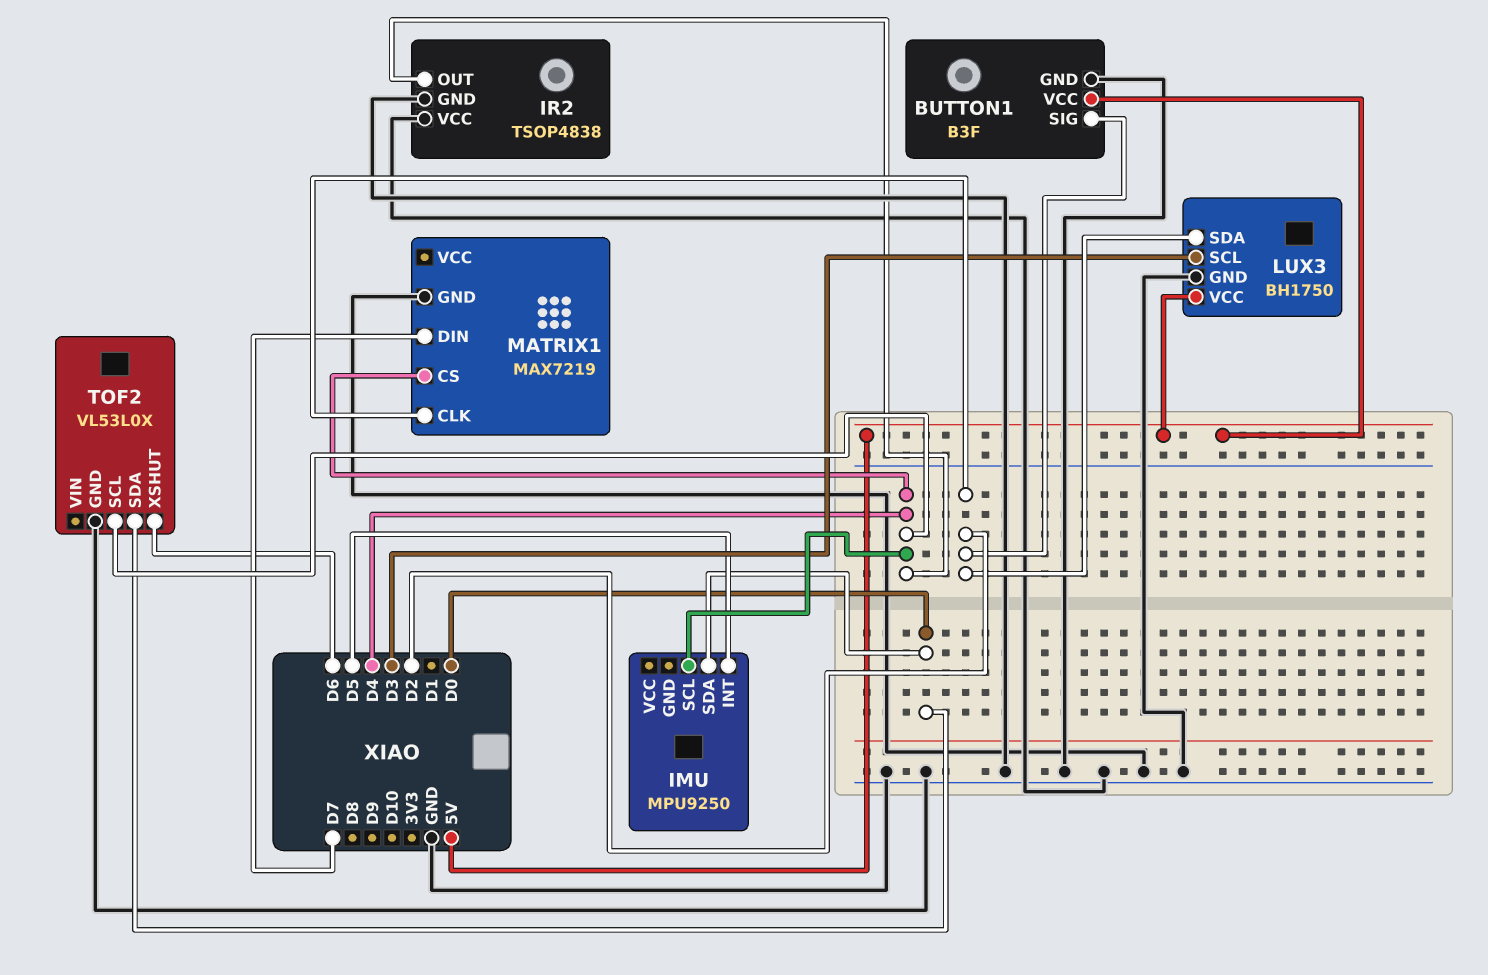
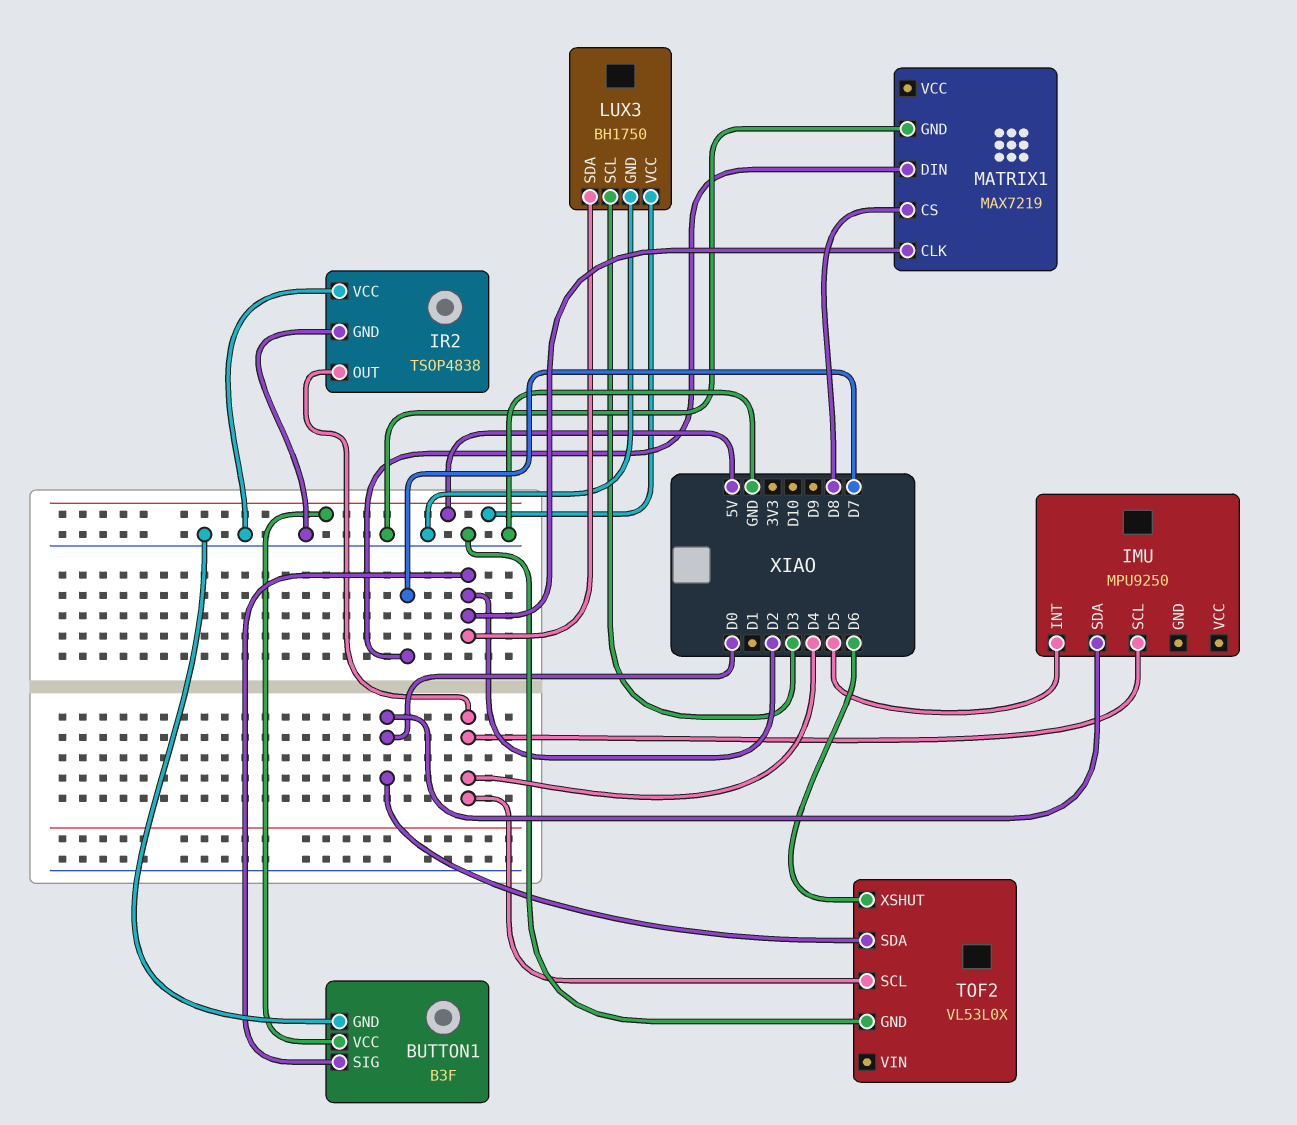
MATRIX1 pin CS: D4 -> D8

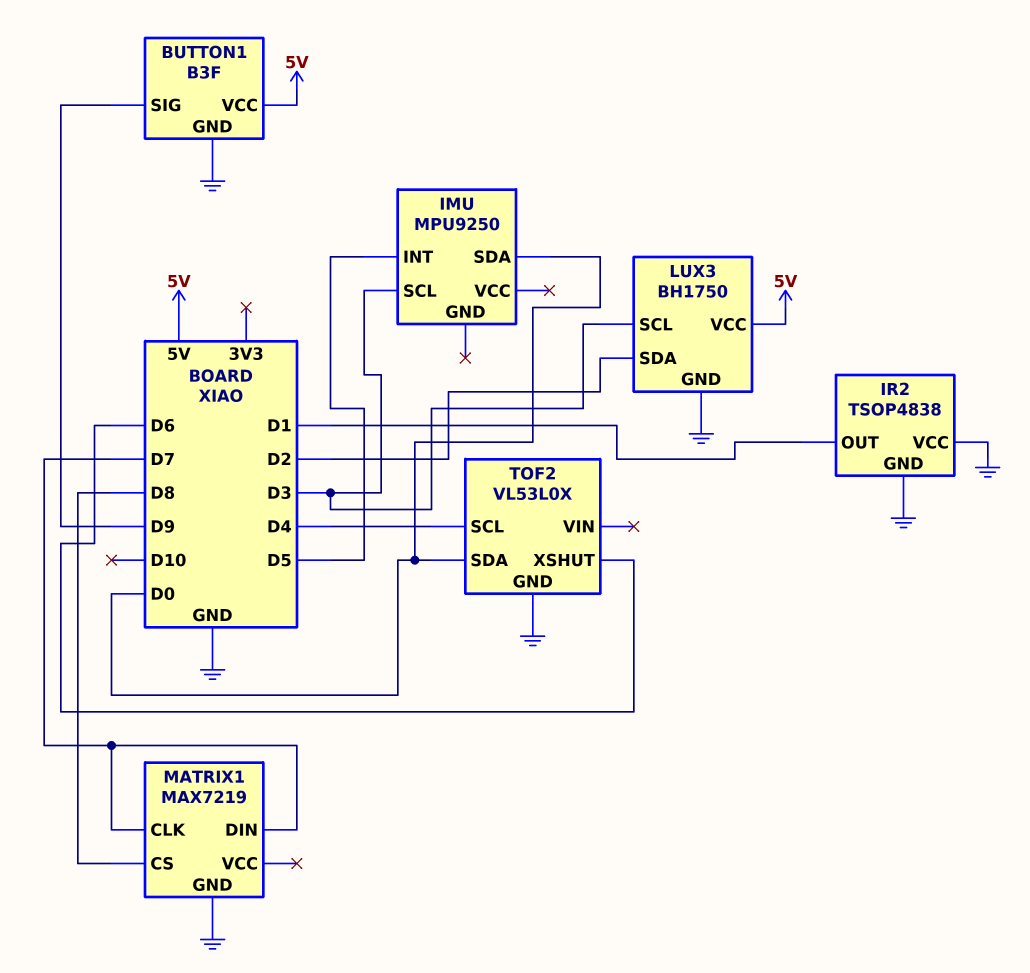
BUTTON1 pin SIG: D2 -> D9
IMU pin SCL: D4 -> D3
IR2 pin OUT: D4 -> D1
MATRIX1 pin CLK: D2 -> D7

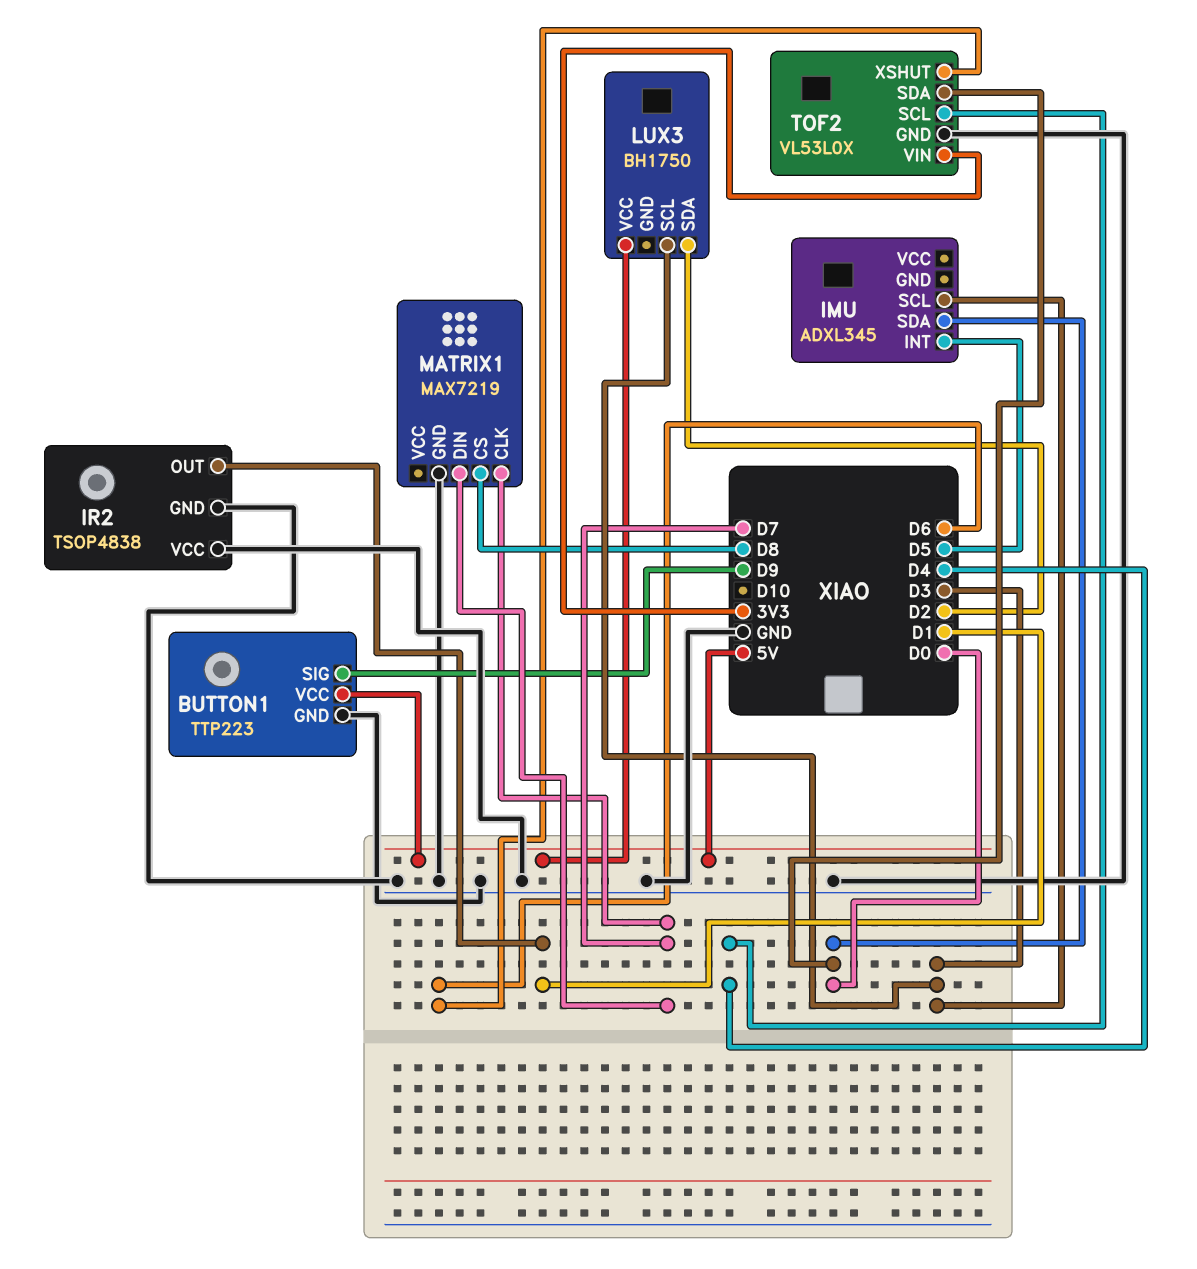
BUTTON1: B3F -> TTP223
IMU: MPU9250 -> ADXL345
LUX3 pin GND: GND -> none
TOF2 pin VIN: none -> 3V3

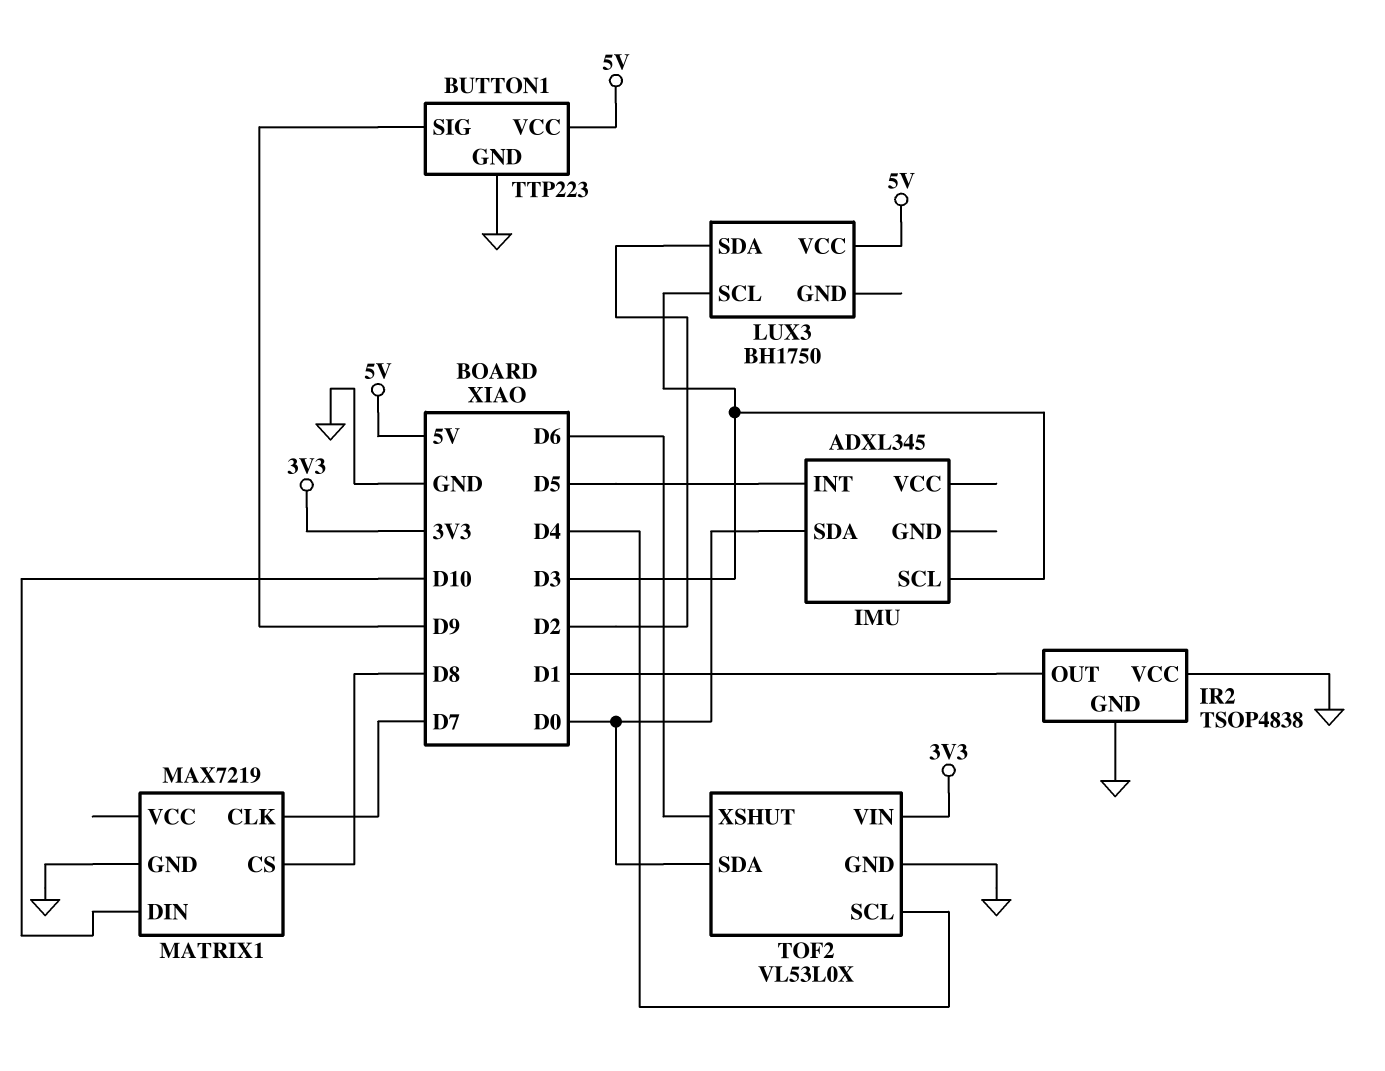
MATRIX1 pin DIN: D7 -> D10

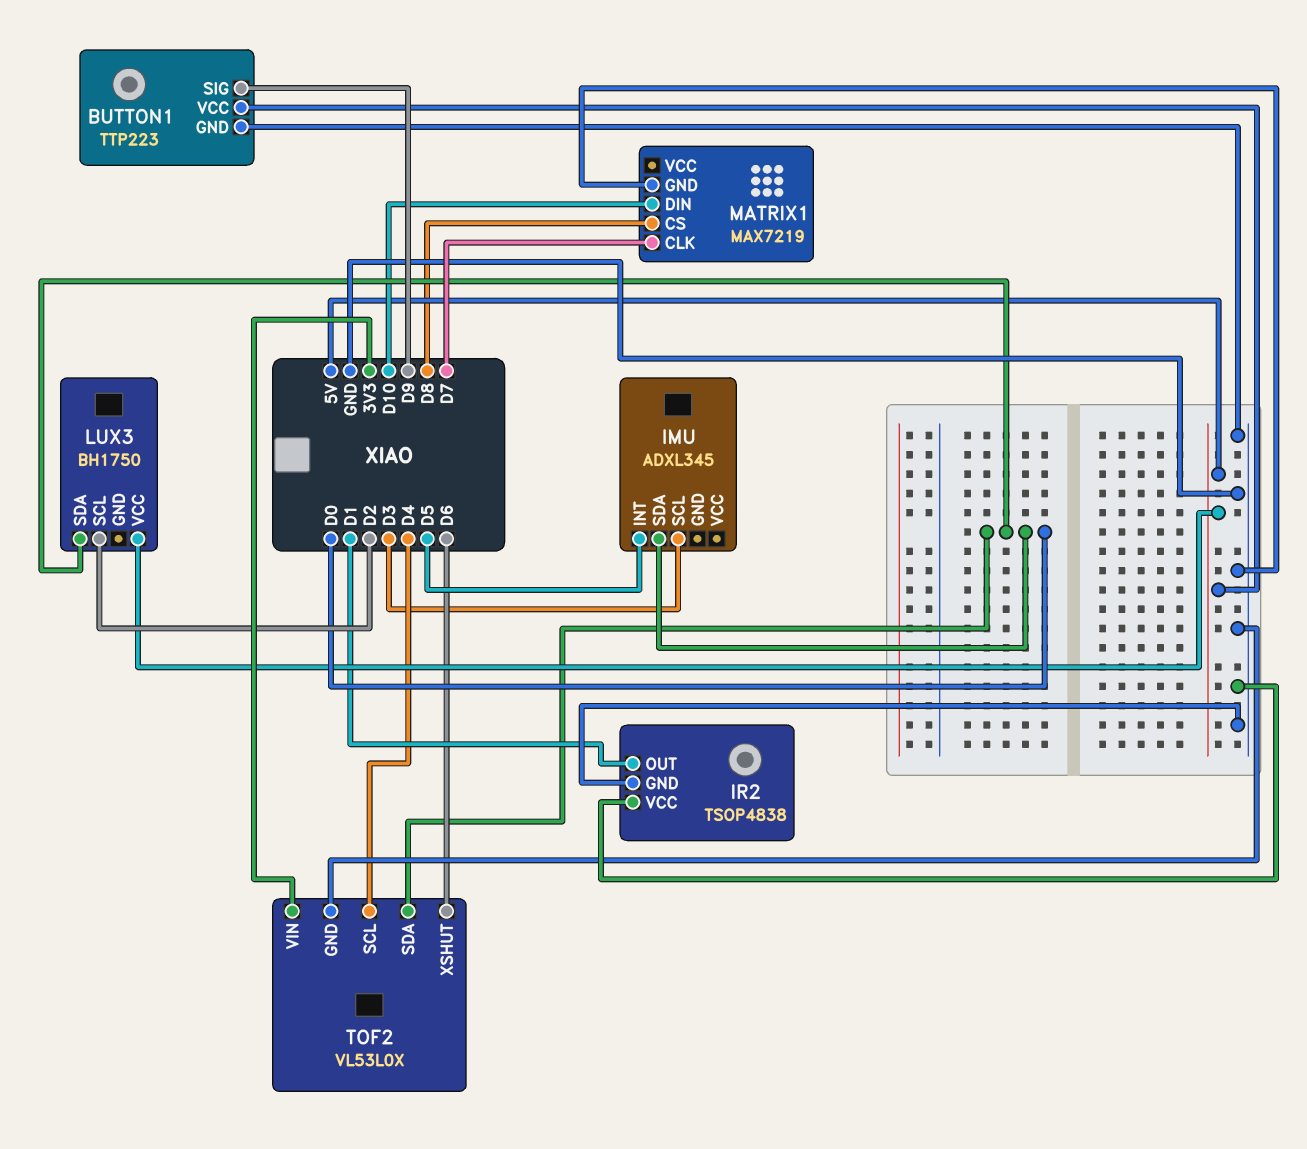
LUX3 pin SCL: D3 -> D2
LUX3 pin SDA: D2 -> D0

